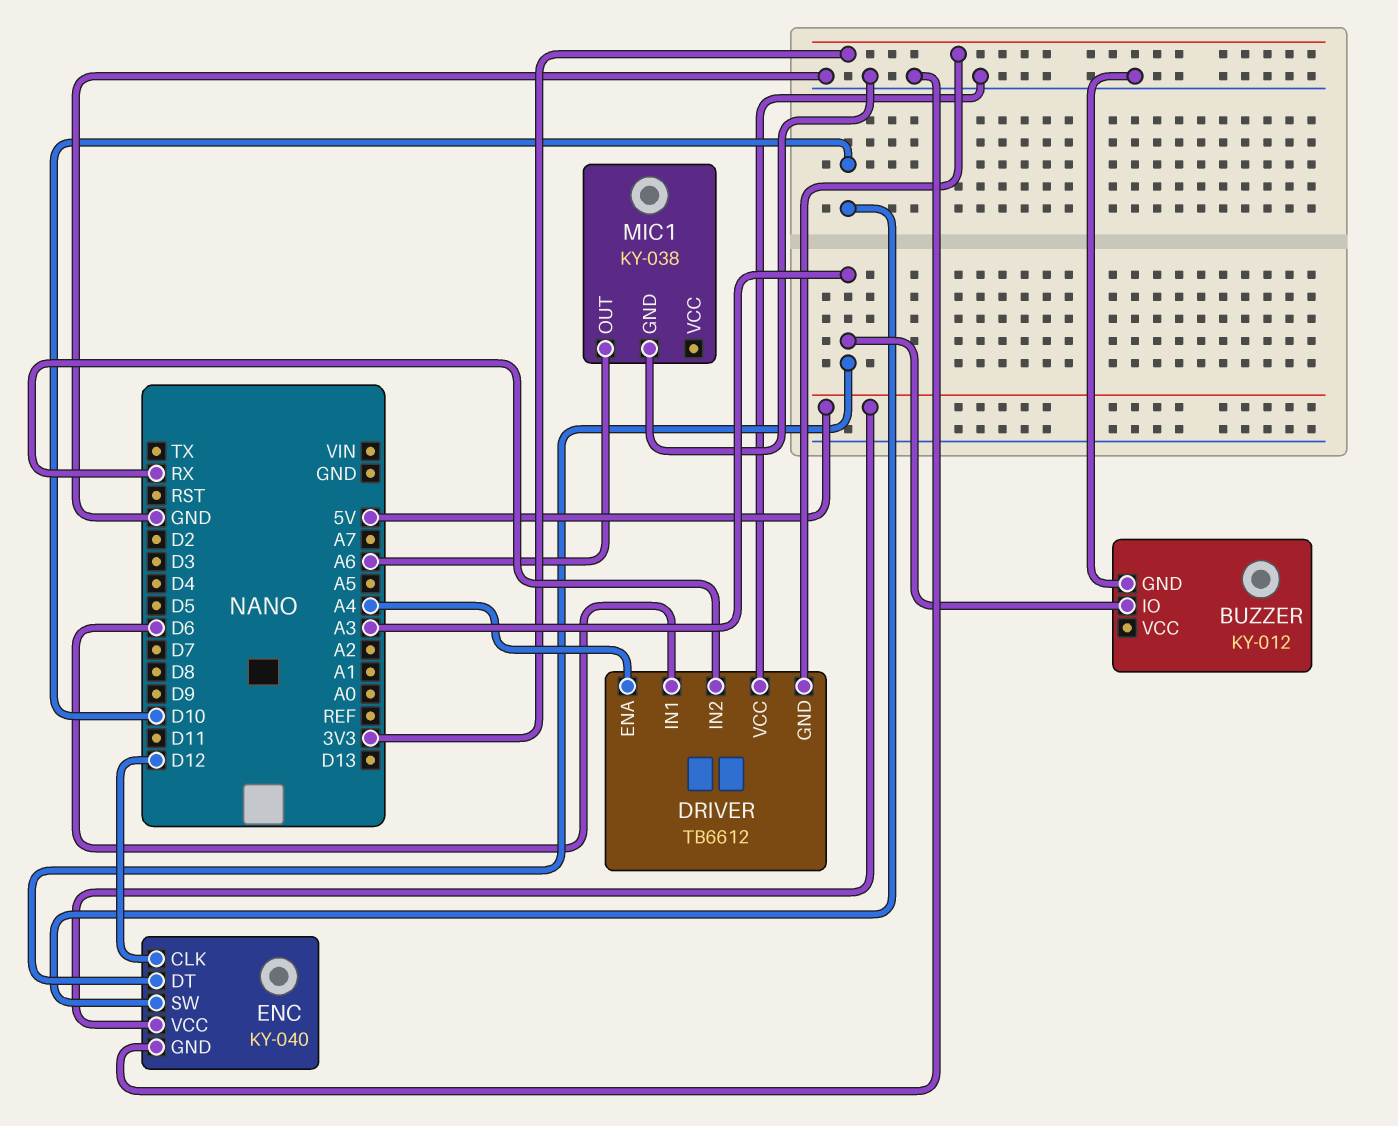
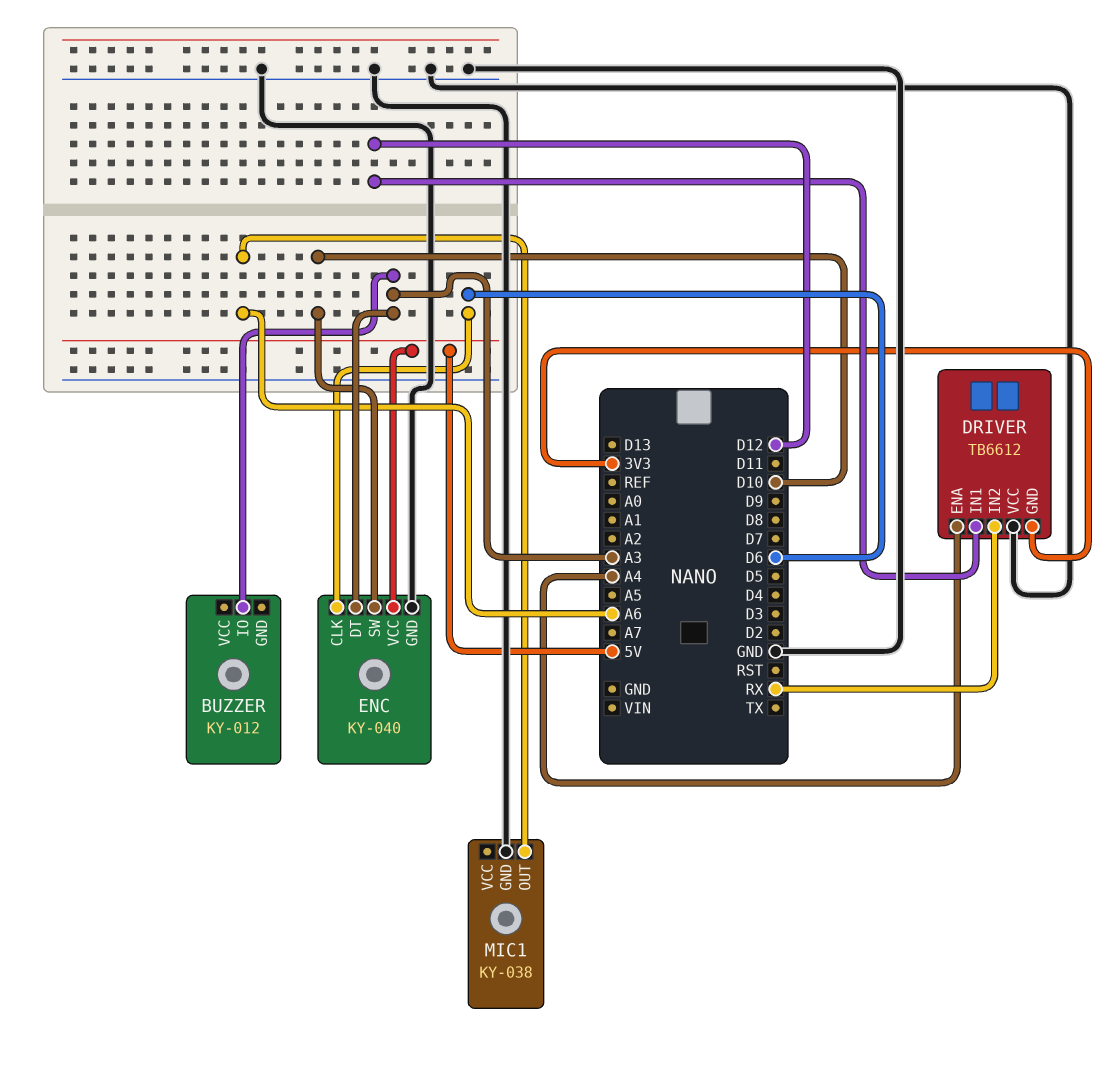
BUZZER pin GND: GND -> none
DRIVER pin IN1: D6 -> D12
ENC pin CLK: D12 -> D6

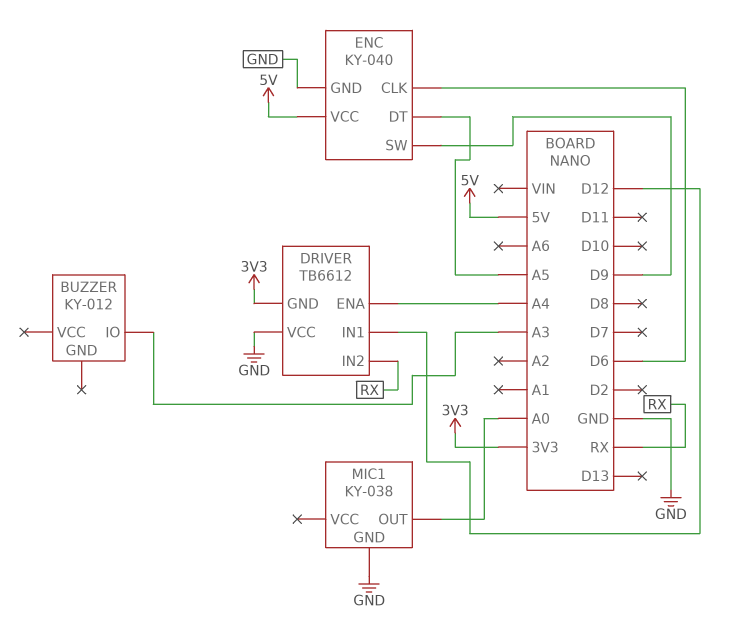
ENC pin DT: A3 -> A5
ENC pin SW: D10 -> D9
MIC1 pin OUT: A6 -> A0

